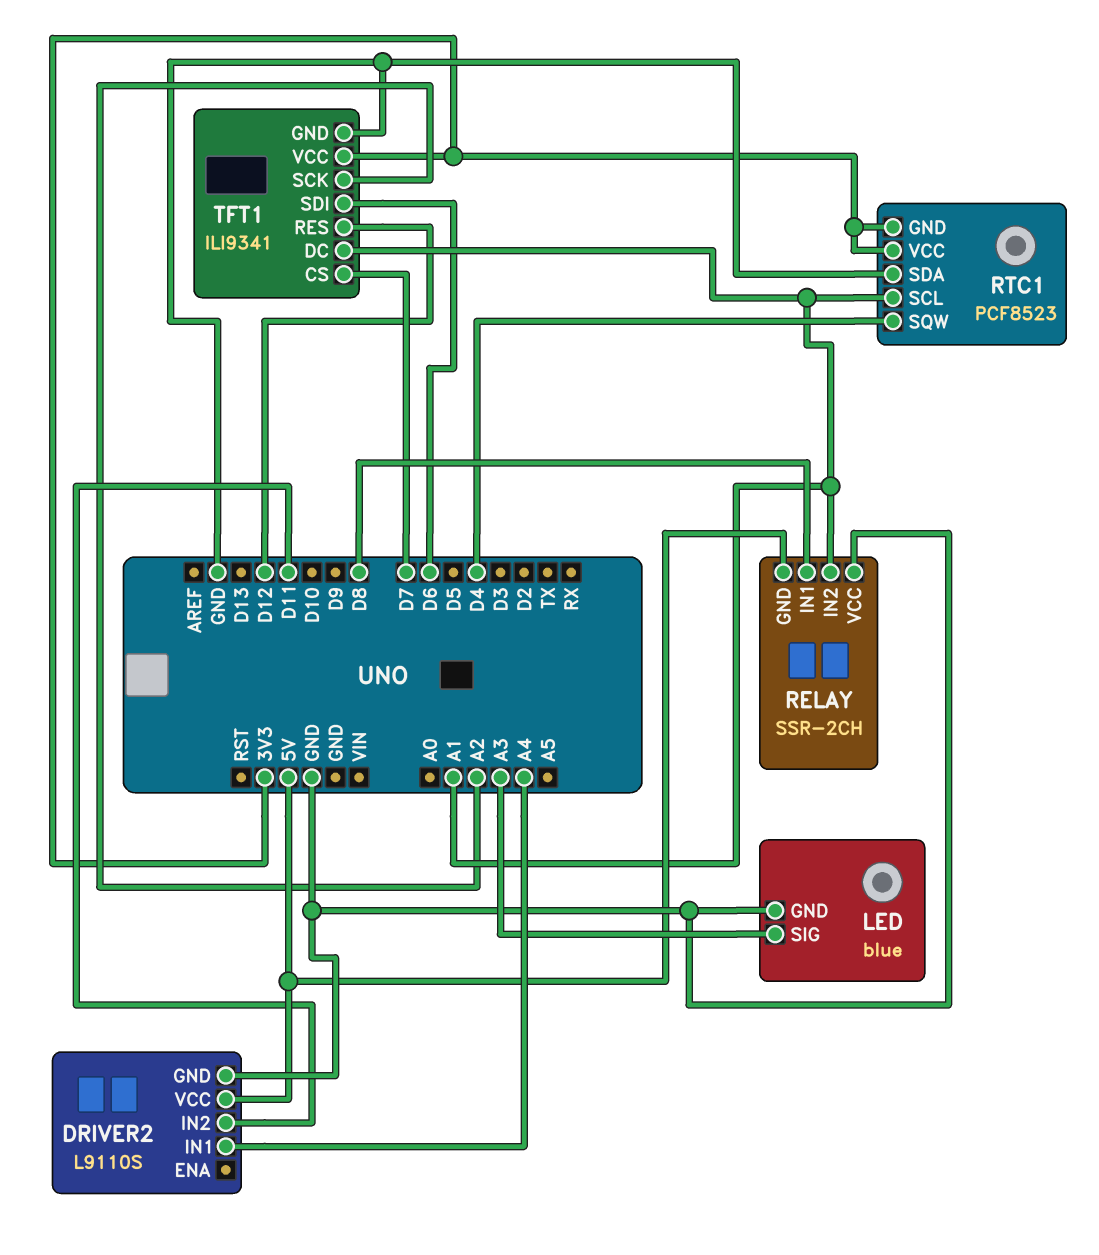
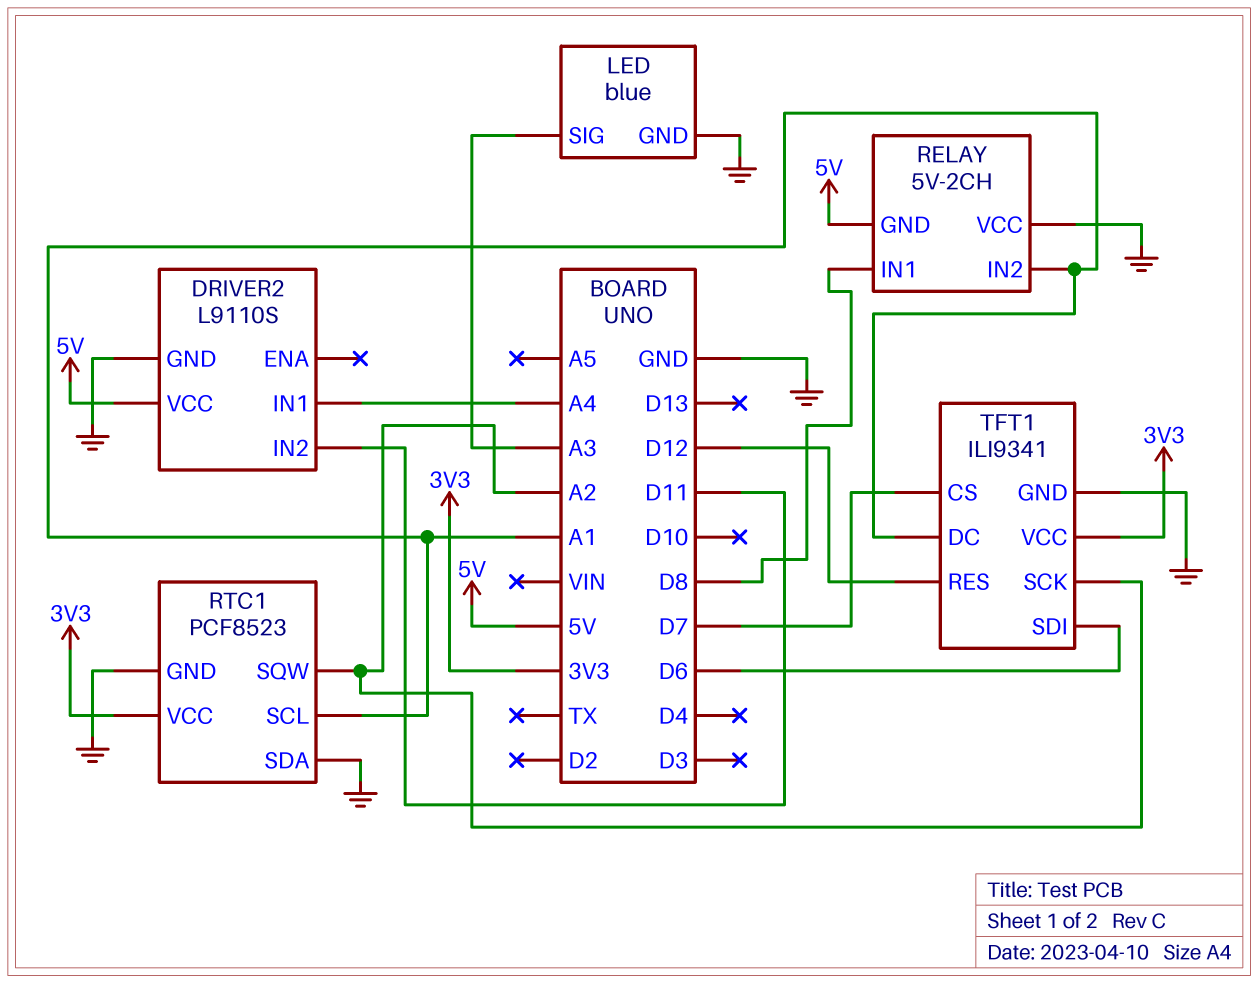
RELAY: SSR-2CH -> 5V-2CH
RTC1 pin GND: 3V3 -> GND
RTC1 pin SQW: D4 -> A2

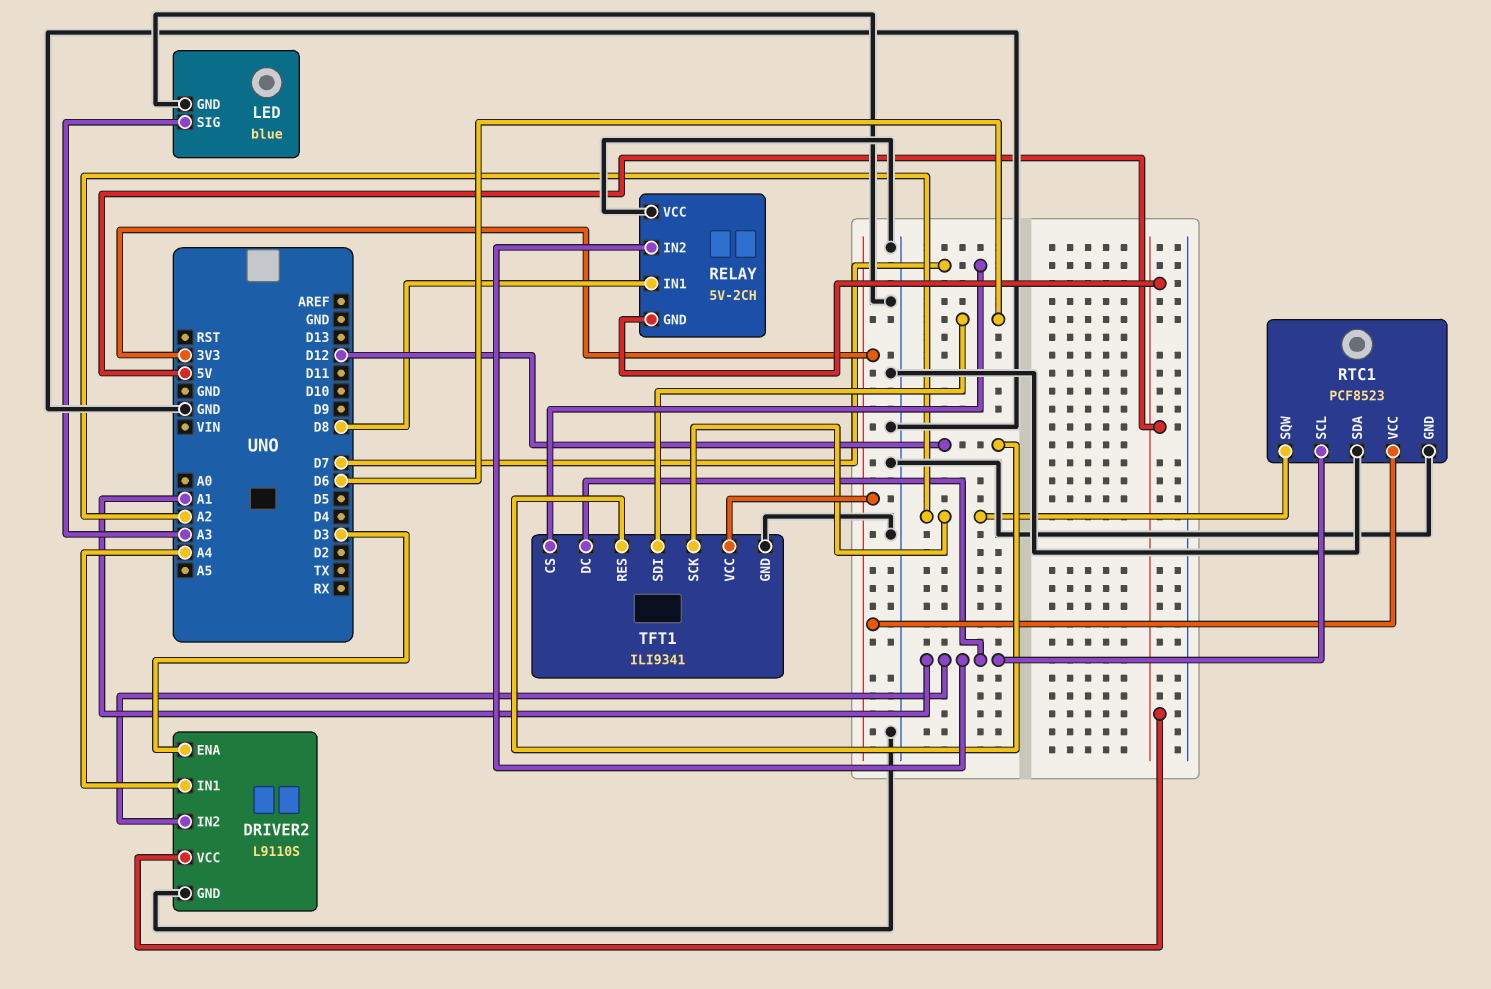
DRIVER2 pin ENA: none -> D3
DRIVER2 pin IN2: D11 -> A1

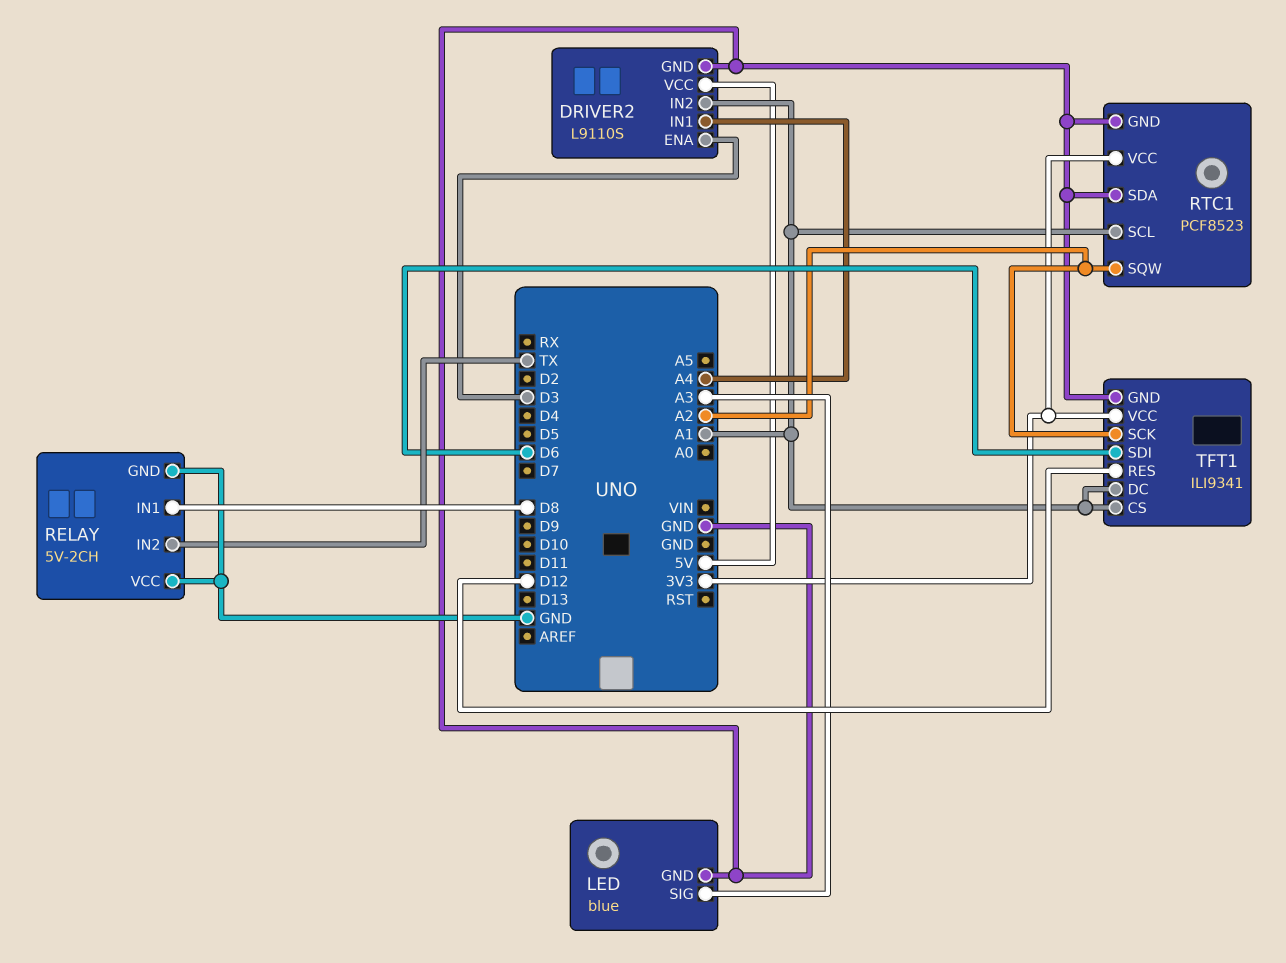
RELAY pin GND: 5V -> GND
RELAY pin IN2: A1 -> TX
TFT1 pin CS: D7 -> A1

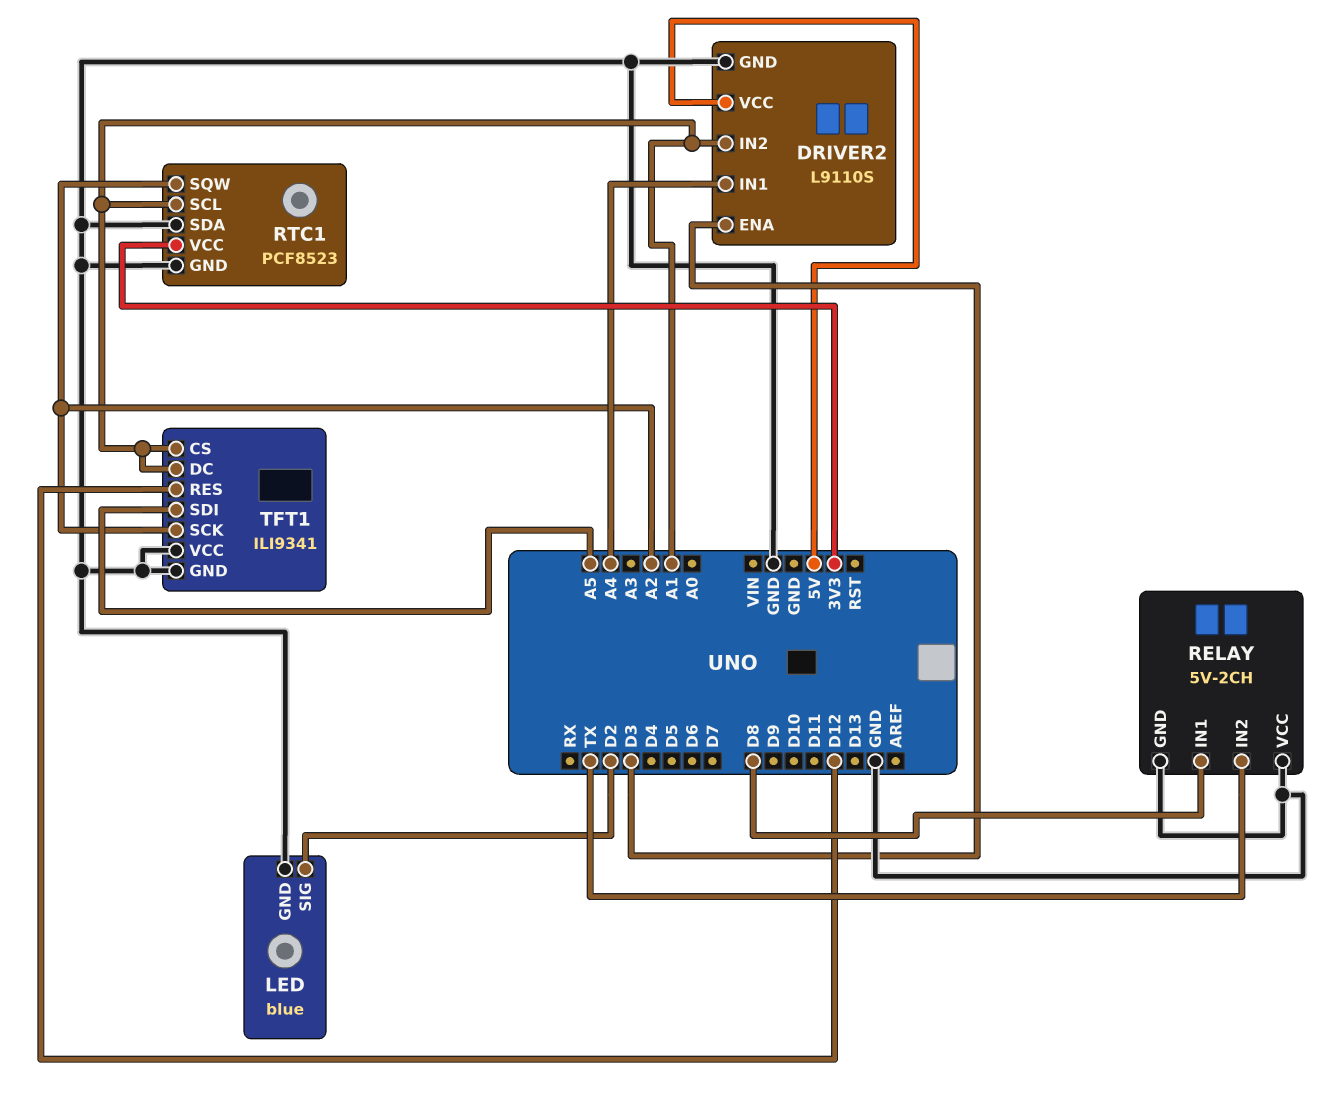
LED pin SIG: A3 -> D2
TFT1 pin SDI: D6 -> A5
TFT1 pin VCC: 3V3 -> GND

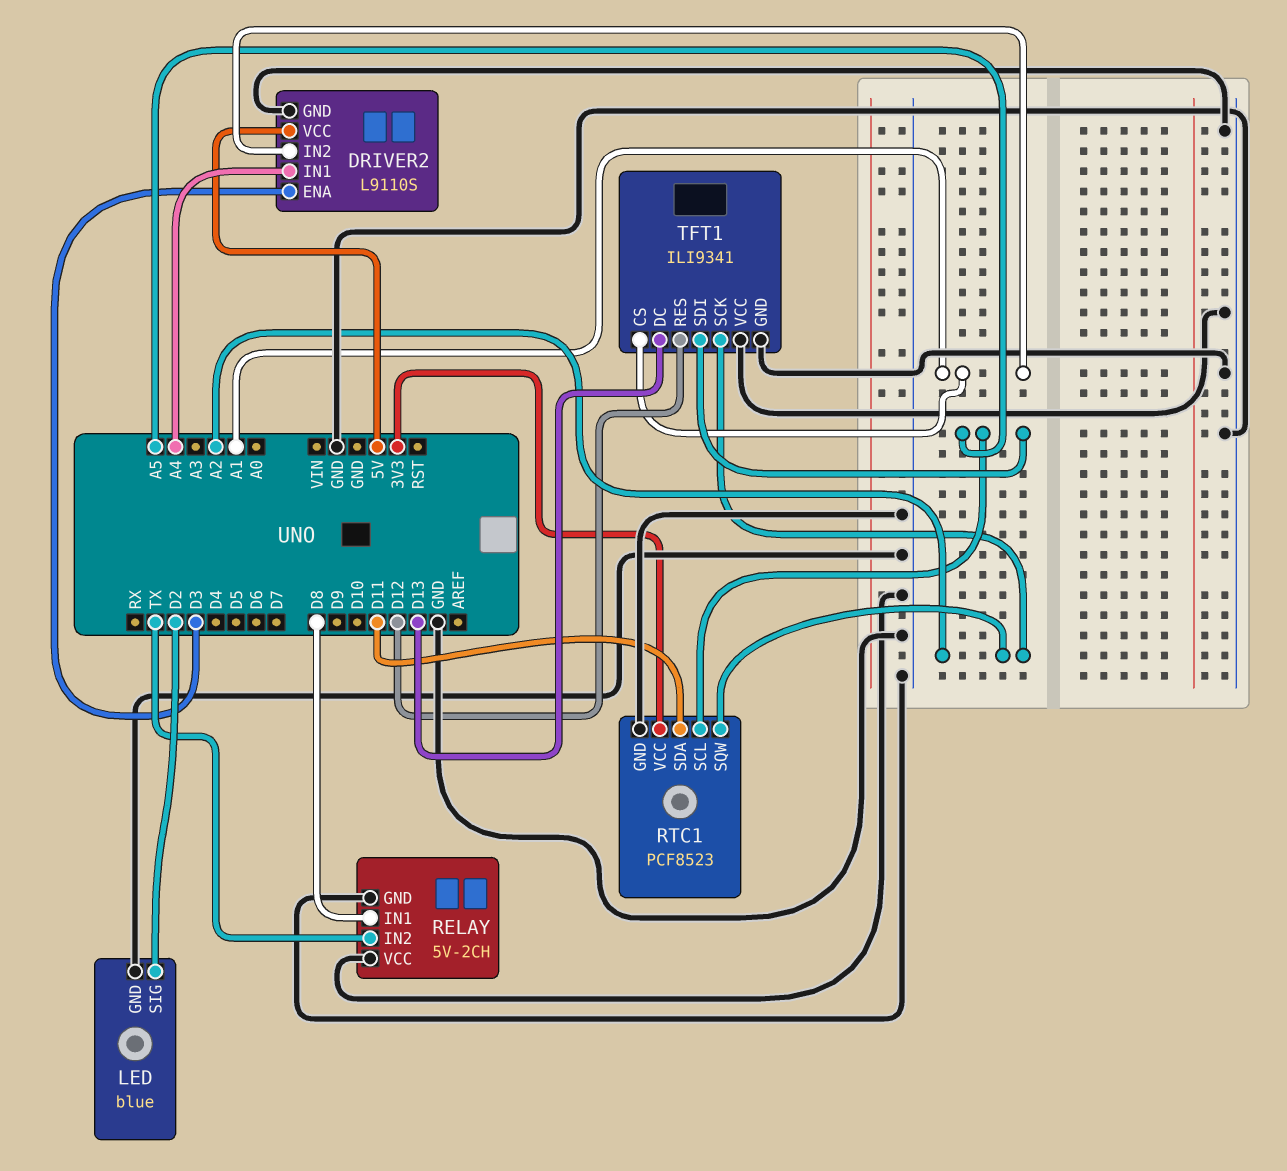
RTC1 pin SCL: A1 -> A5
RTC1 pin SDA: GND -> D11
TFT1 pin DC: A1 -> D13

